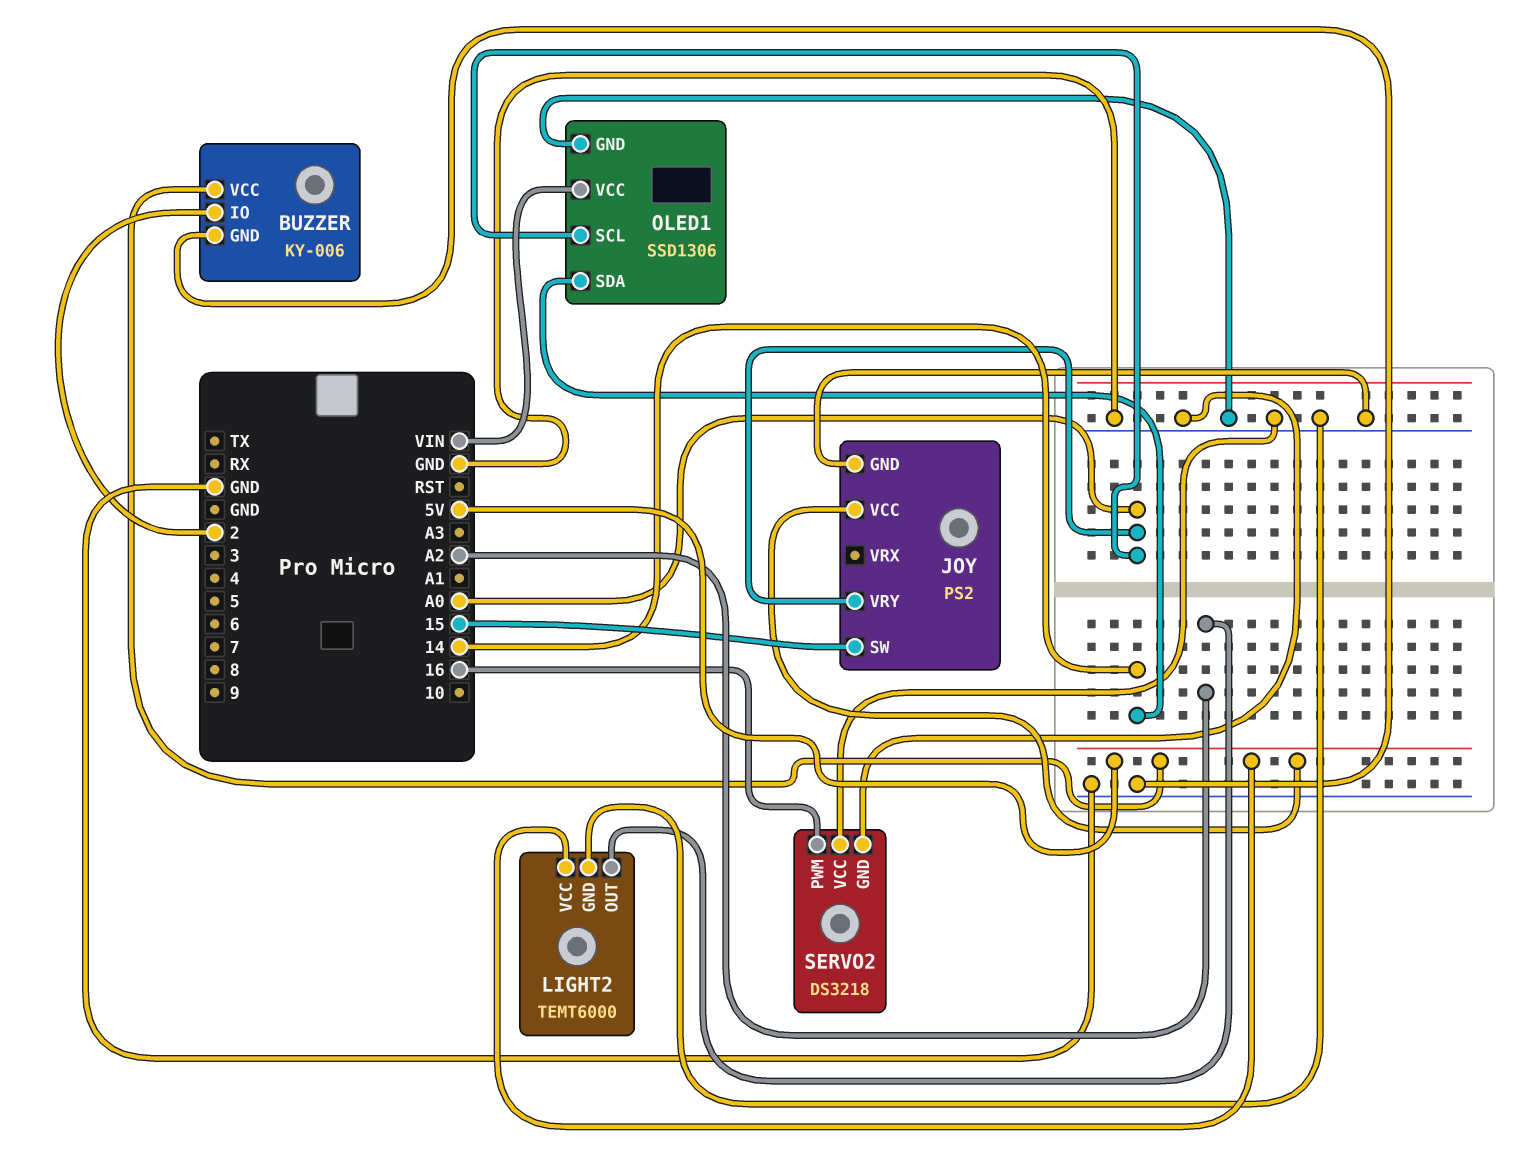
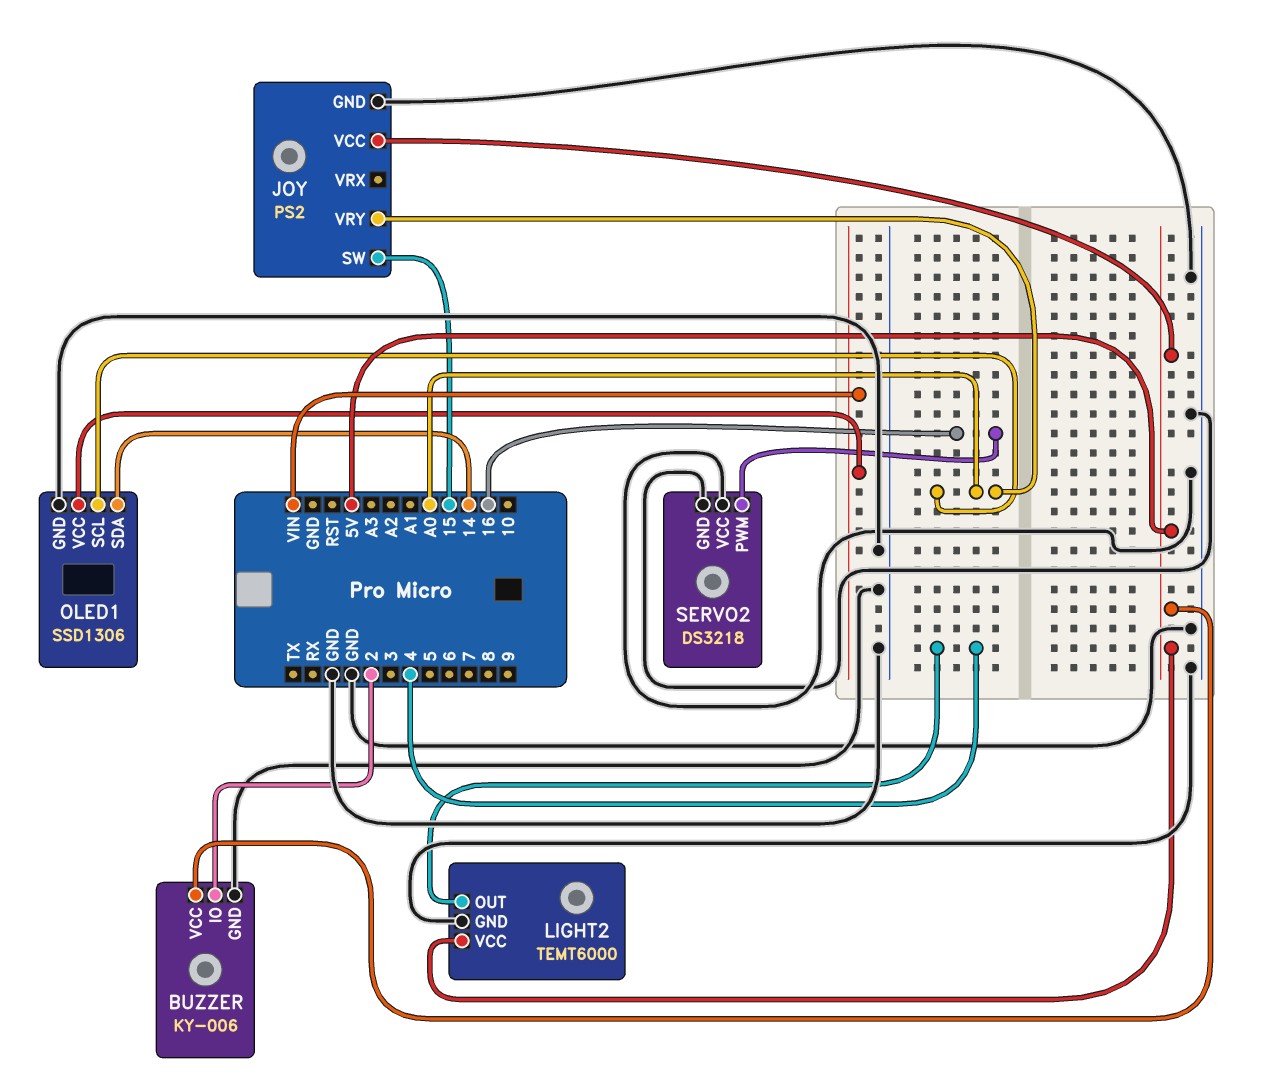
LIGHT2 pin OUT: A2 -> 4

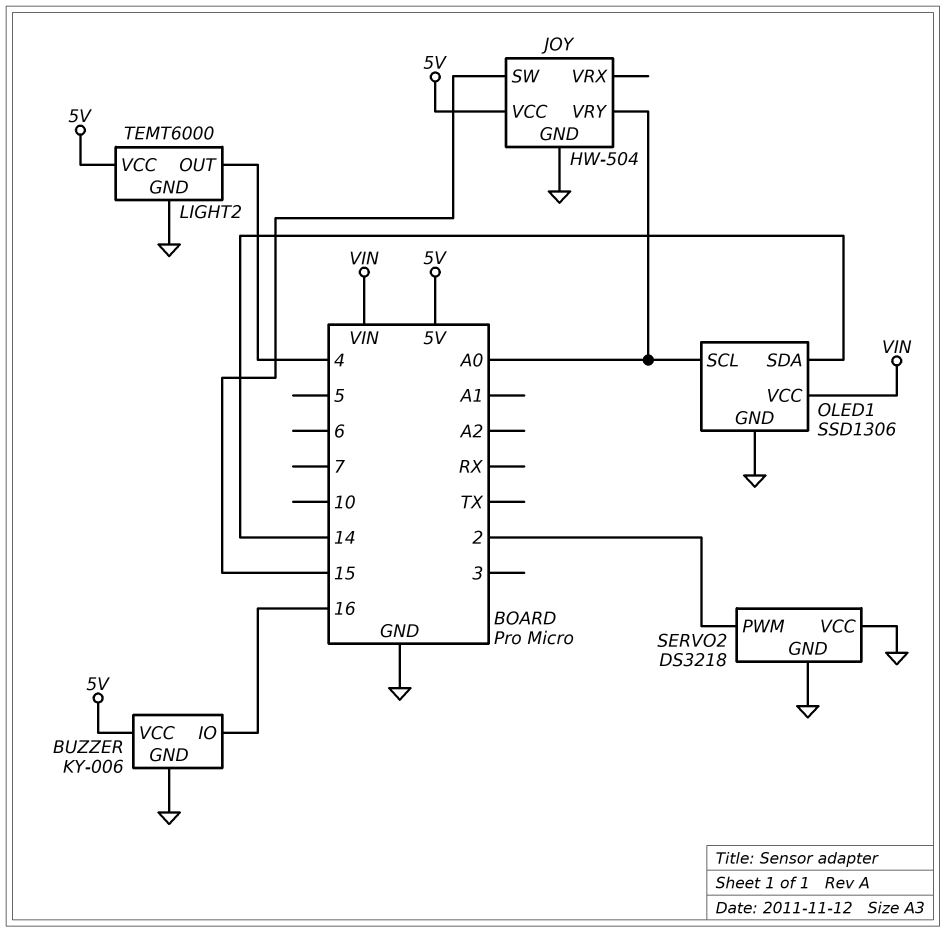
BUZZER pin IO: 2 -> 16
JOY: PS2 -> HW-504
SERVO2 pin PWM: 16 -> 2

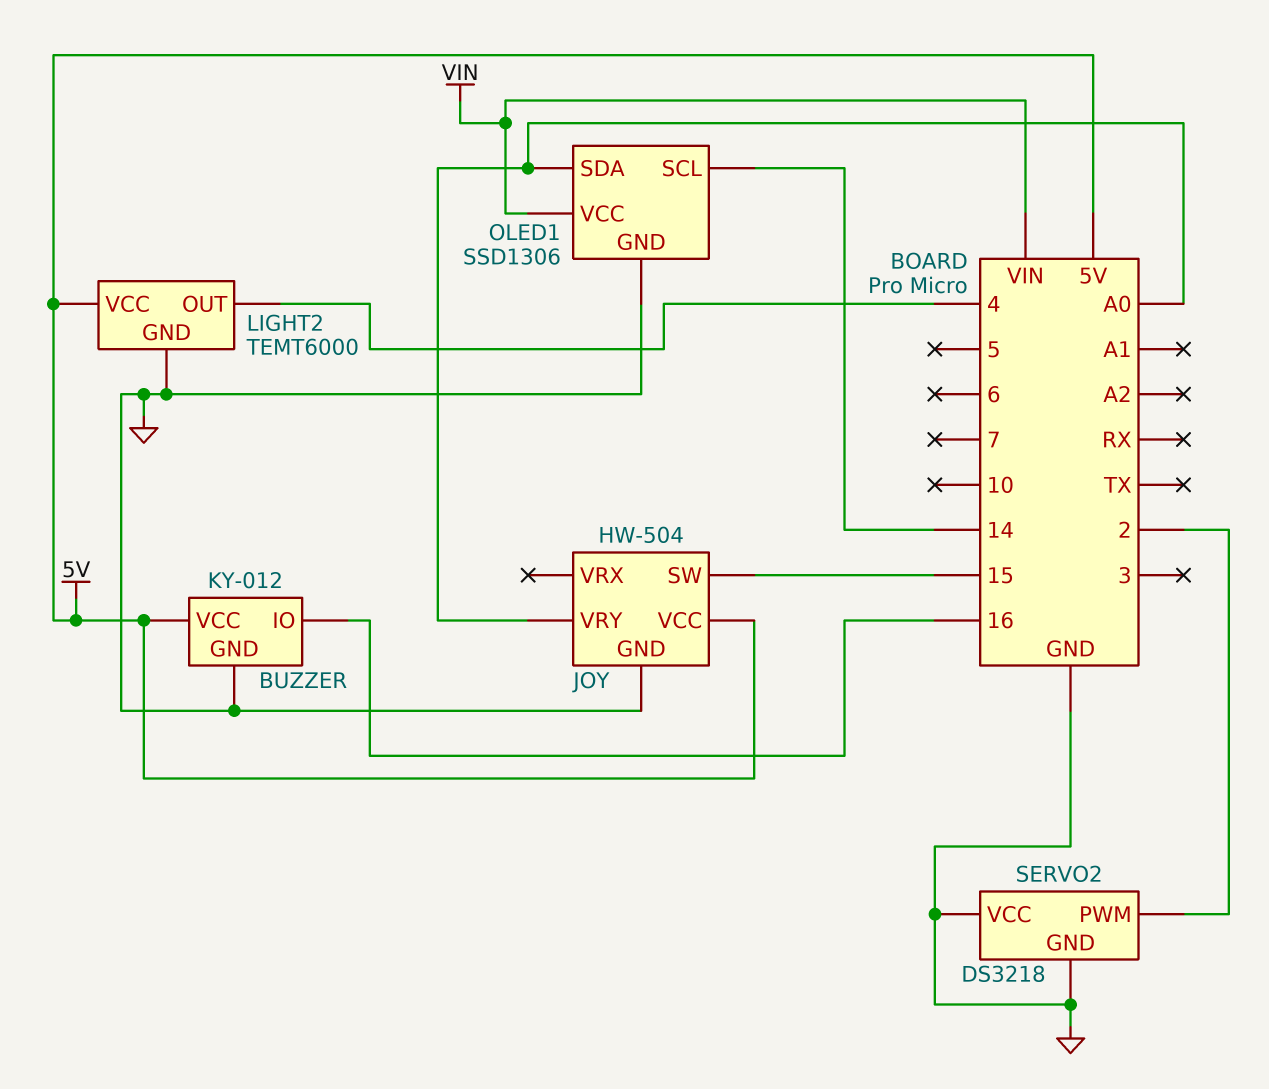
BUZZER: KY-006 -> KY-012
OLED1 pin SCL: A0 -> 14
OLED1 pin SDA: 14 -> A0

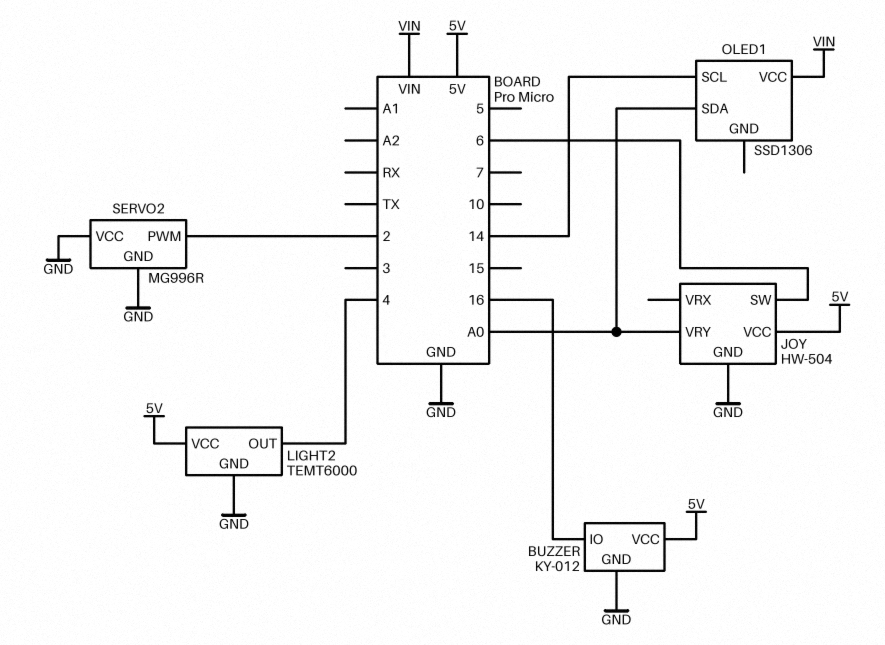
JOY pin SW: 15 -> 6
OLED1 pin GND: GND -> none
SERVO2: DS3218 -> MG996R

